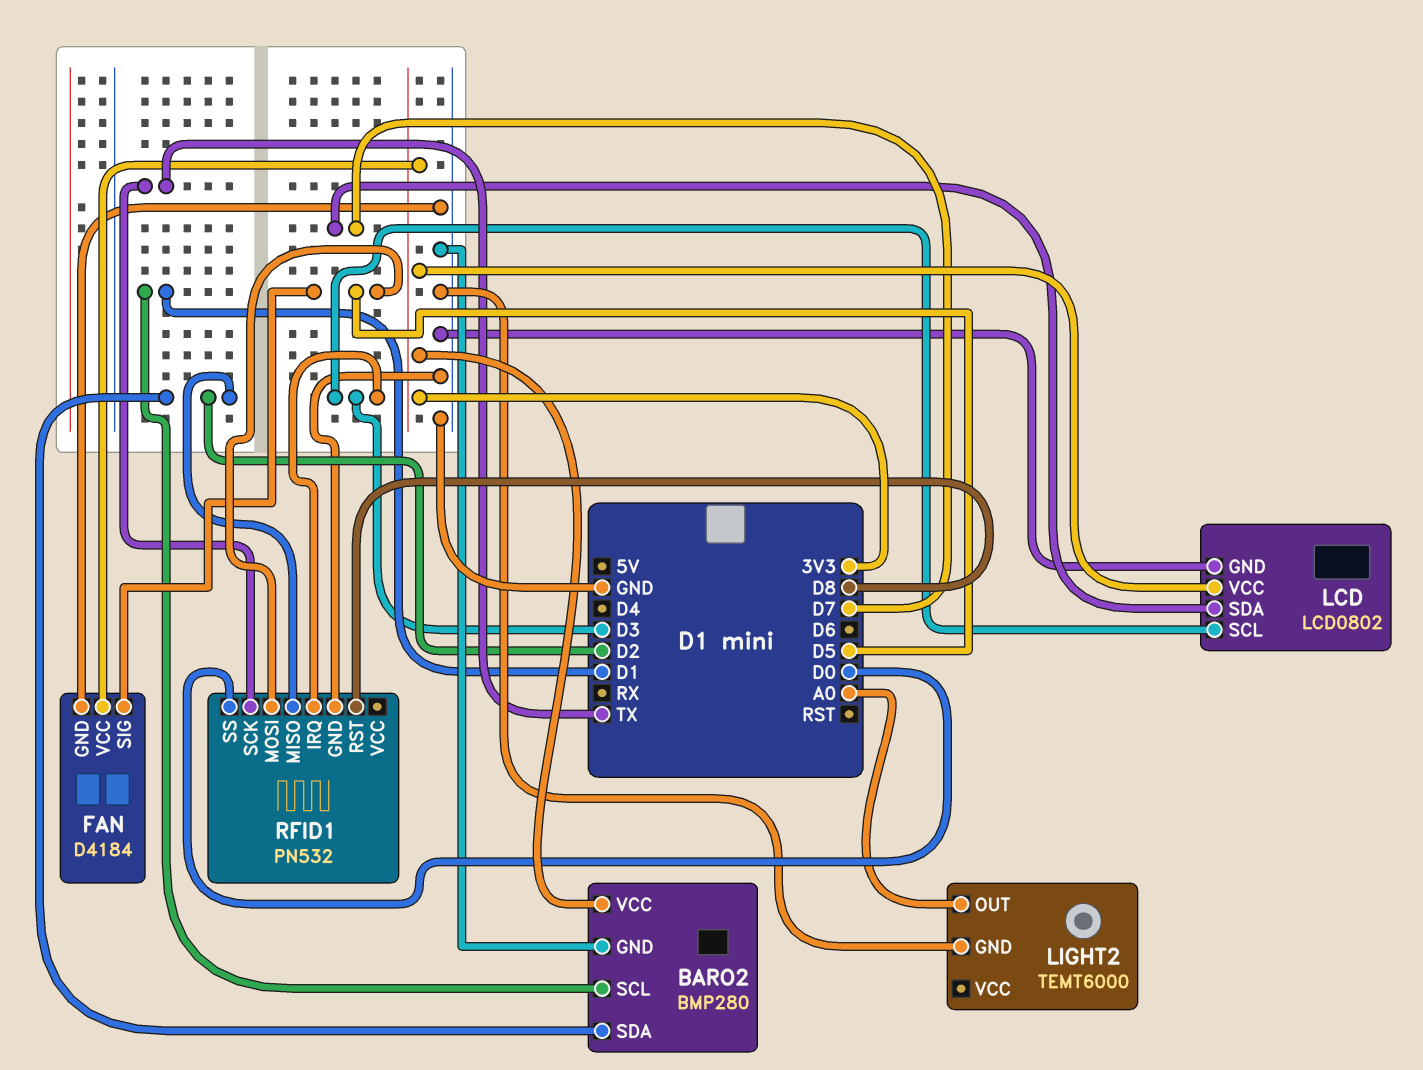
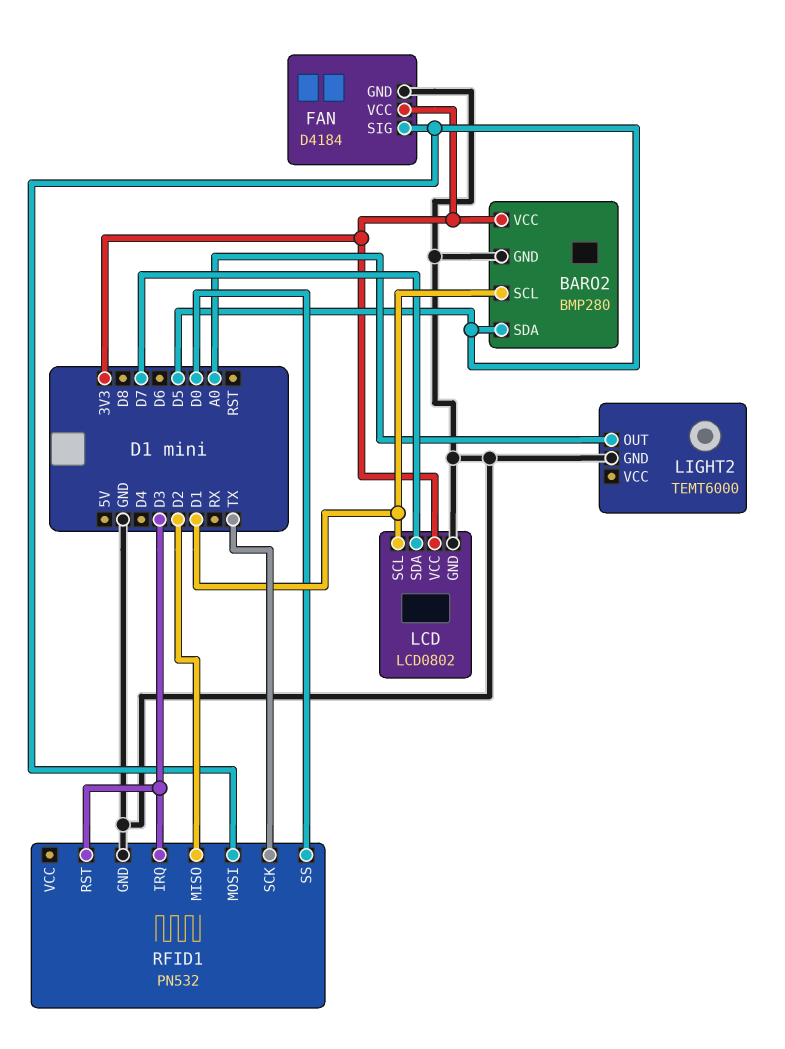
BARO2 pin SDA: D2 -> D5
LCD pin SCL: D3 -> D1
RFID1 pin RST: D8 -> D3

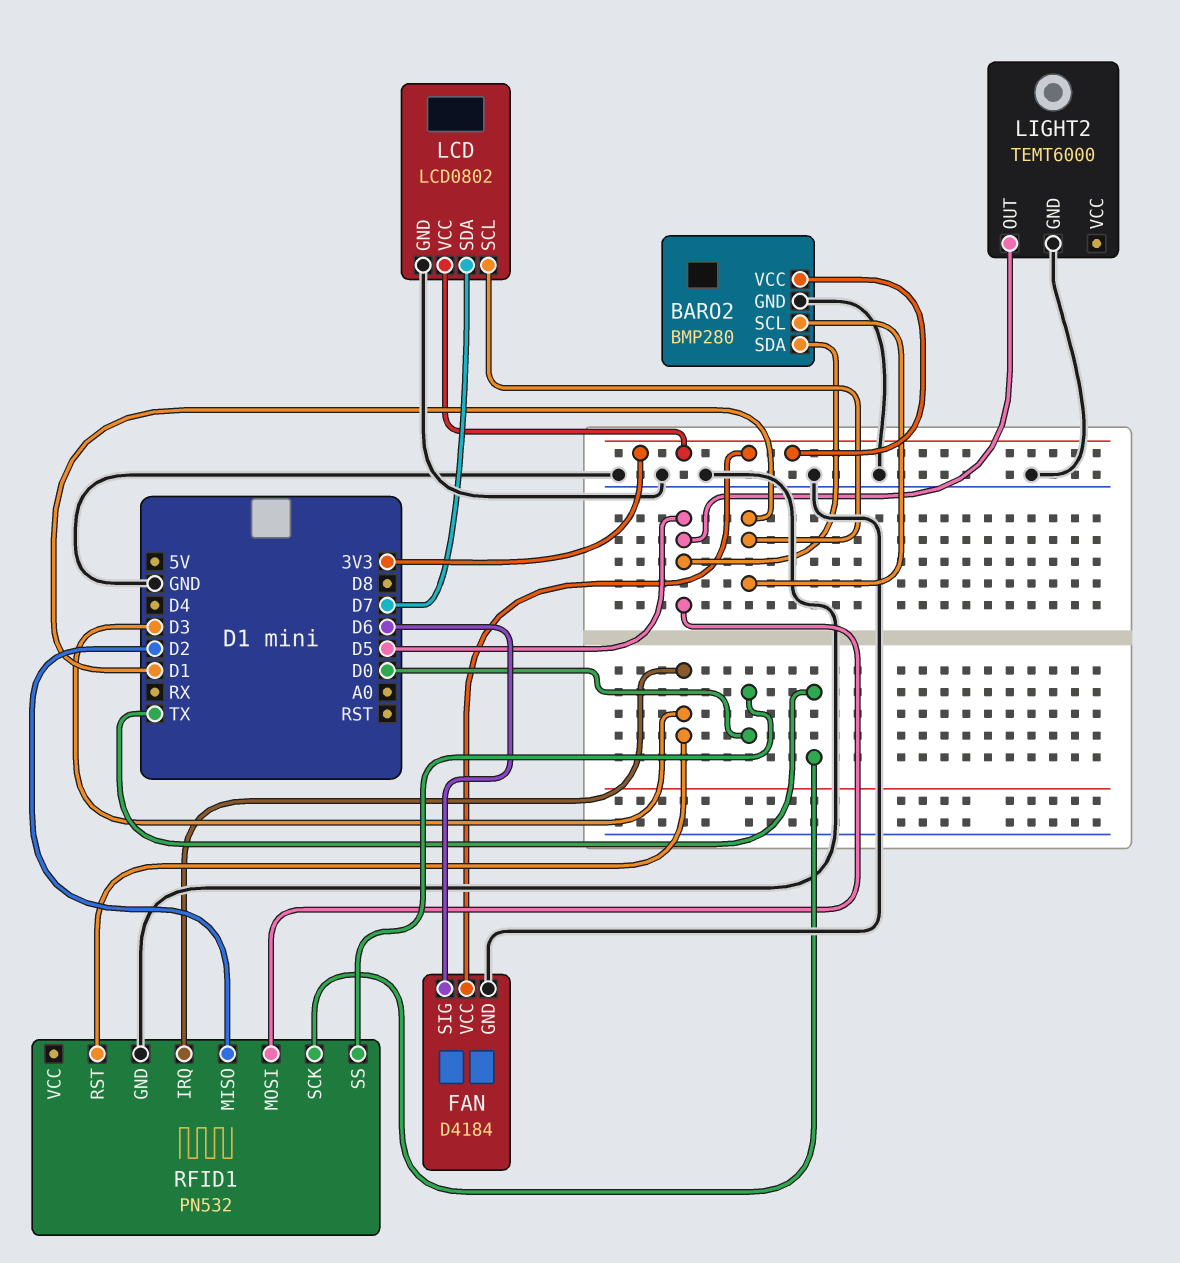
FAN pin SIG: D5 -> D6
LIGHT2 pin OUT: A0 -> D5

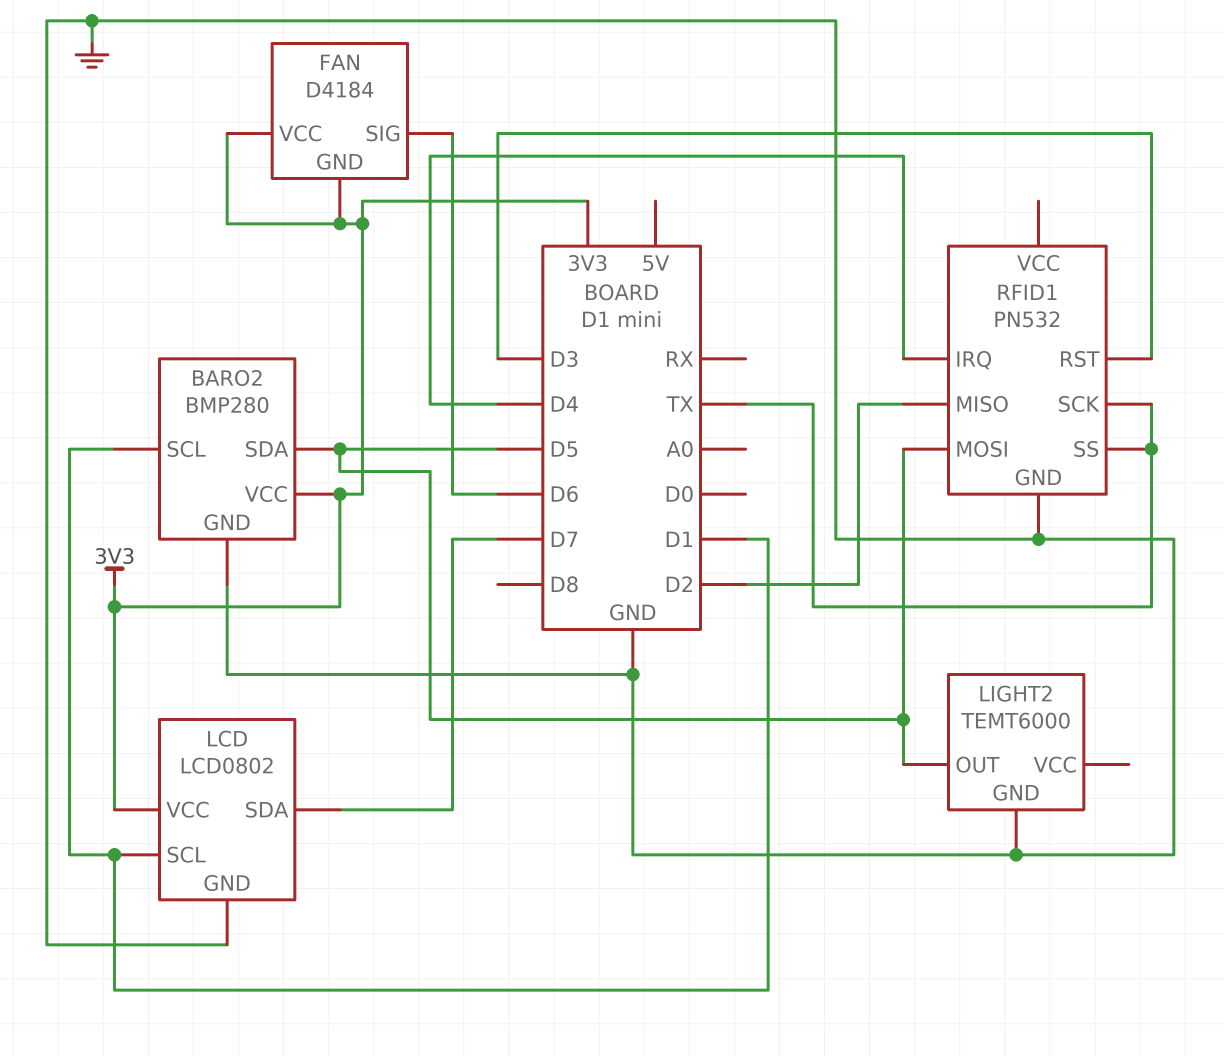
FAN pin GND: GND -> 3V3
RFID1 pin IRQ: D3 -> D4
RFID1 pin SS: D0 -> TX

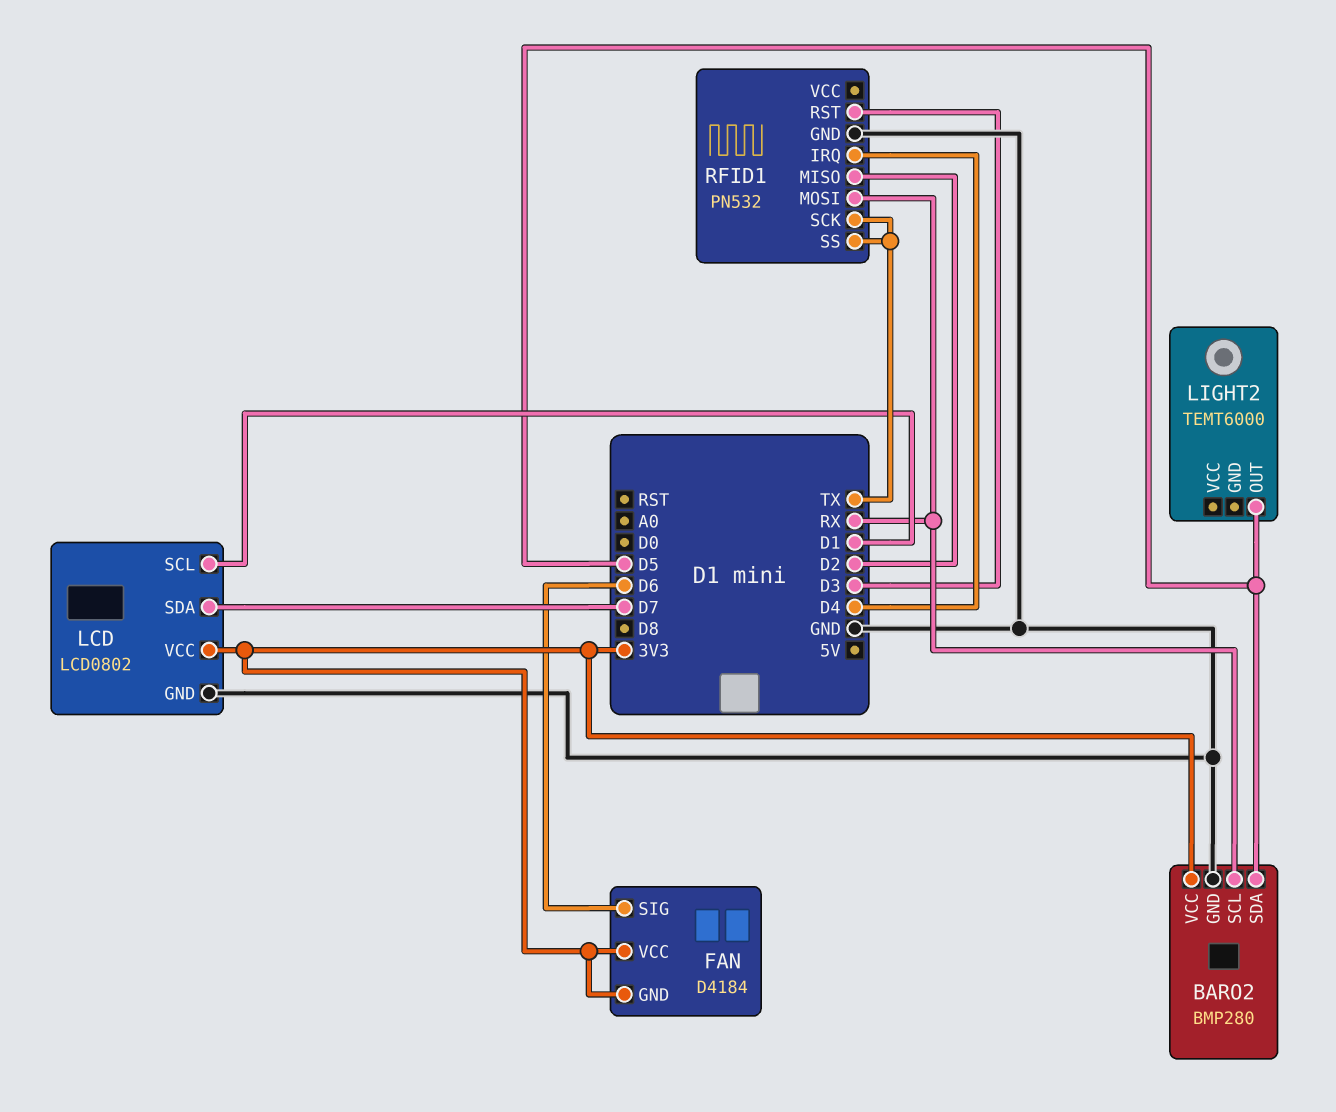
BARO2 pin SCL: D1 -> RX
LIGHT2 pin GND: GND -> none
RFID1 pin MOSI: D5 -> RX

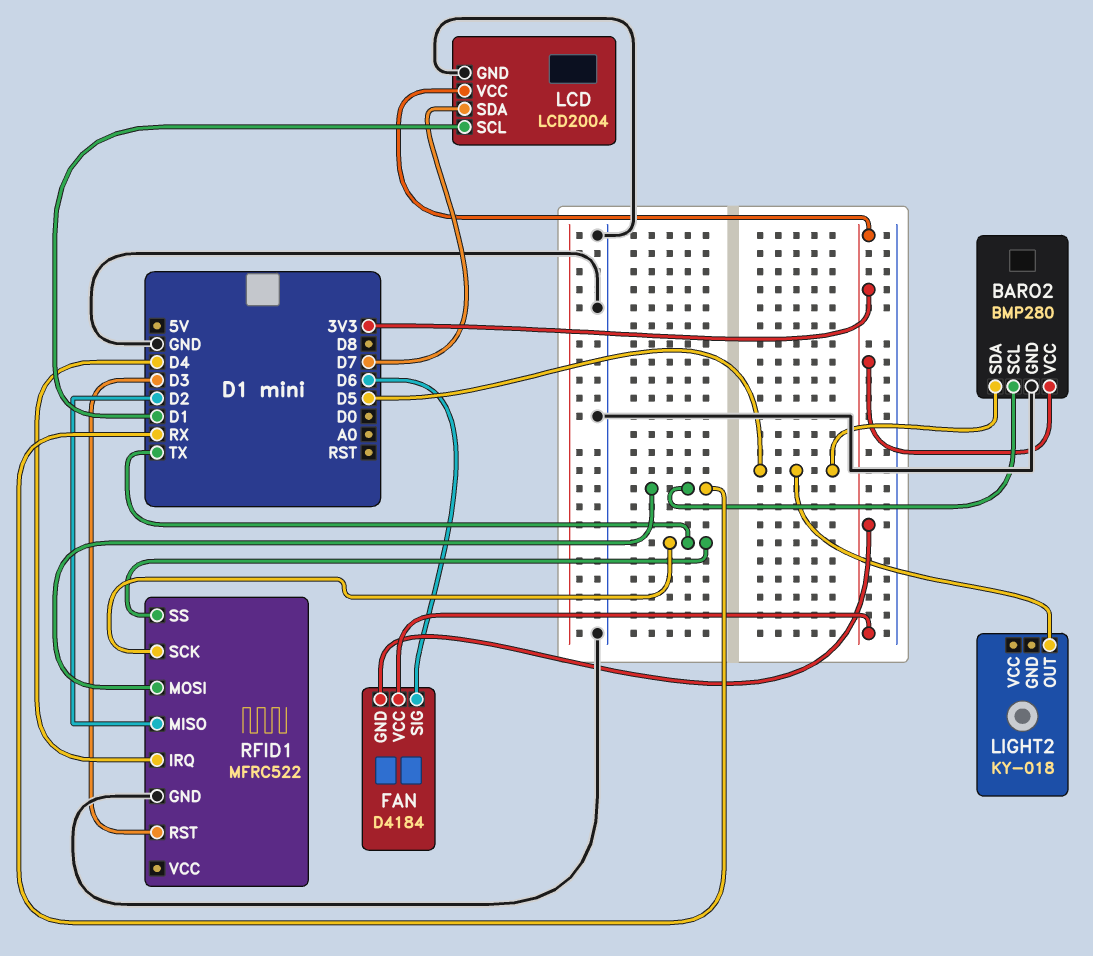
LCD: LCD0802 -> LCD2004
LIGHT2: TEMT6000 -> KY-018
RFID1: PN532 -> MFRC522

